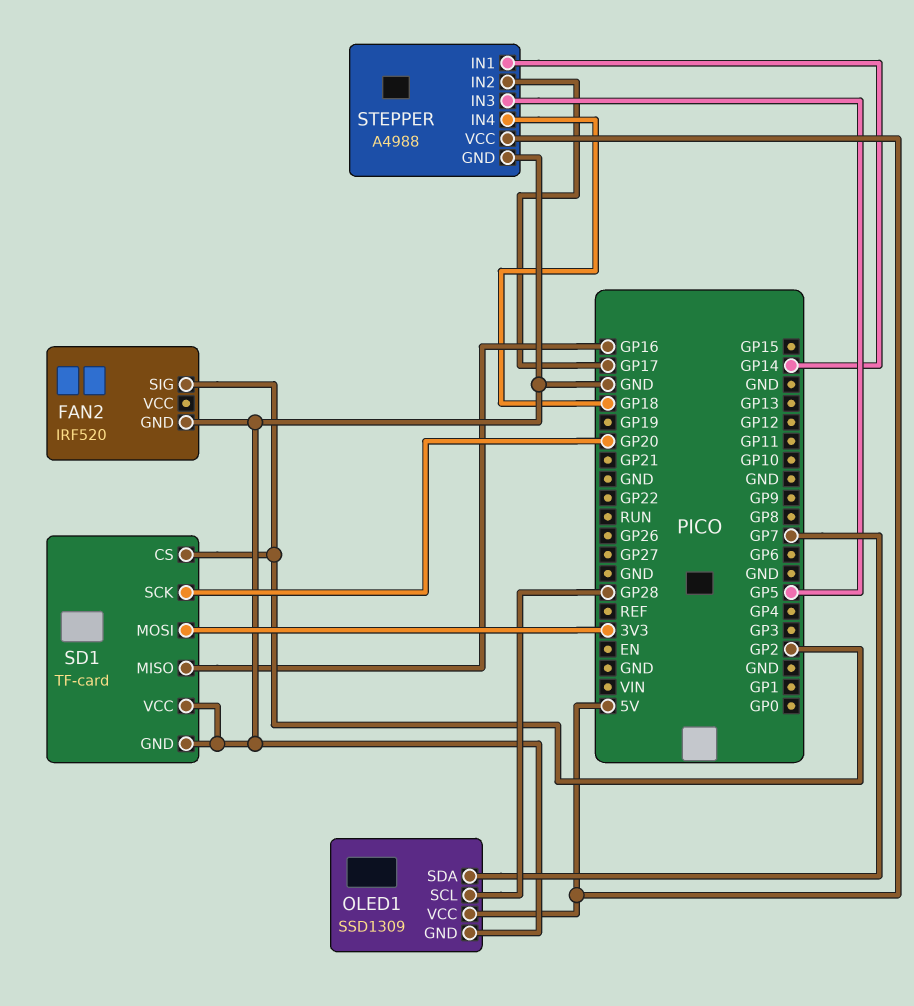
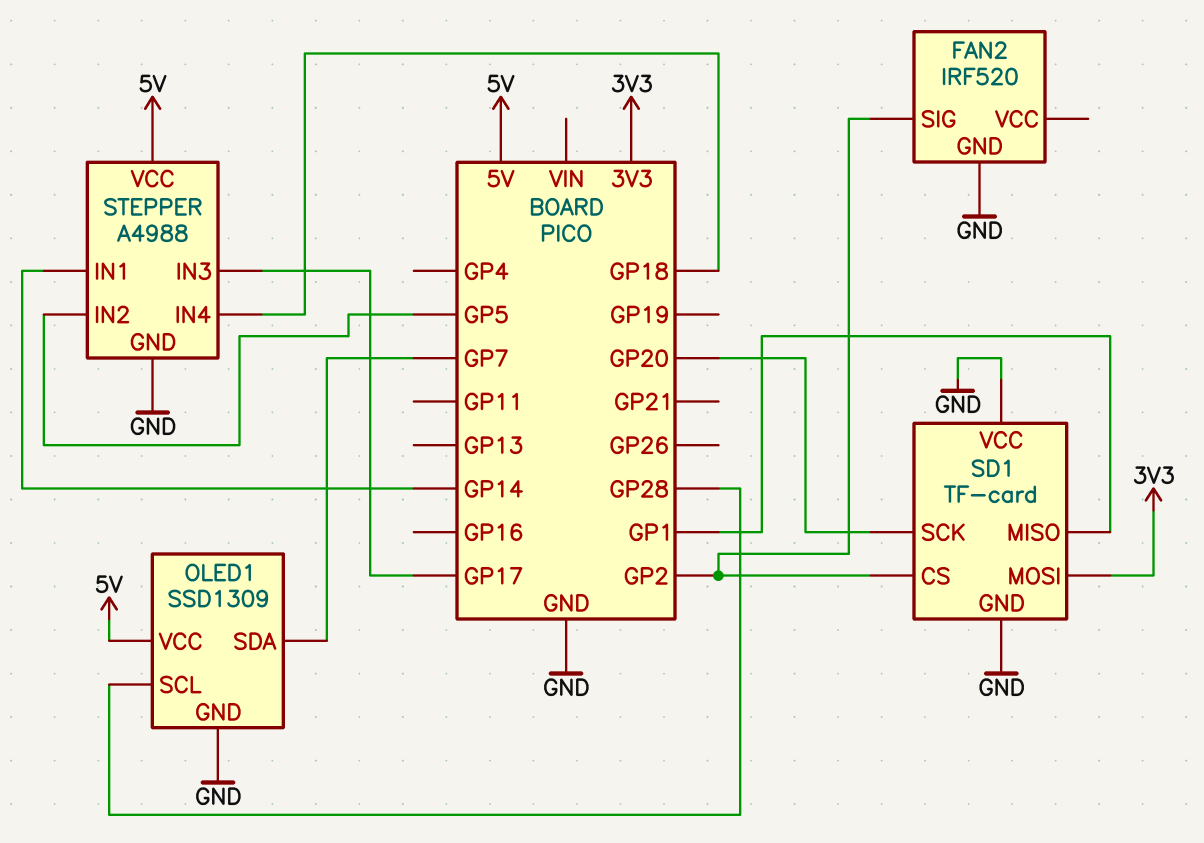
SD1 pin MISO: GP16 -> GP1
STEPPER pin IN2: GP17 -> GP5
STEPPER pin IN3: GP5 -> GP17

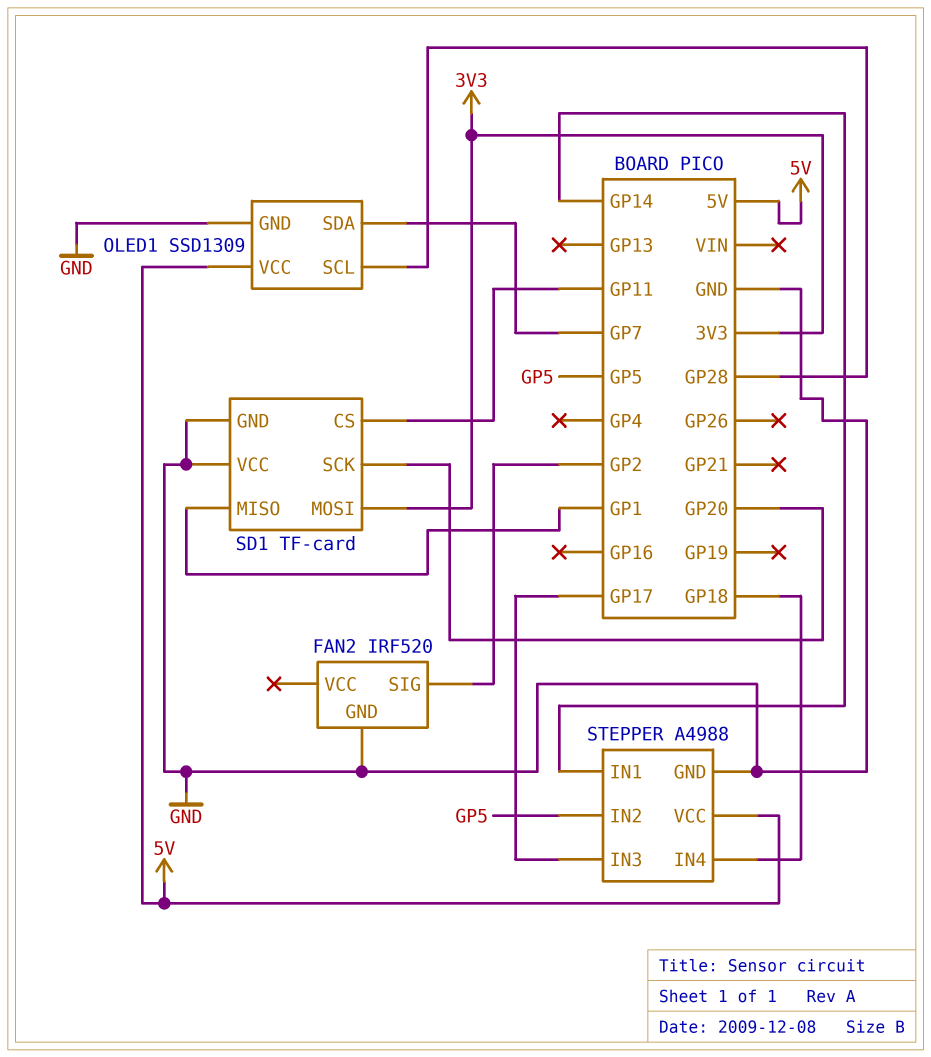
SD1 pin CS: GP2 -> GP11

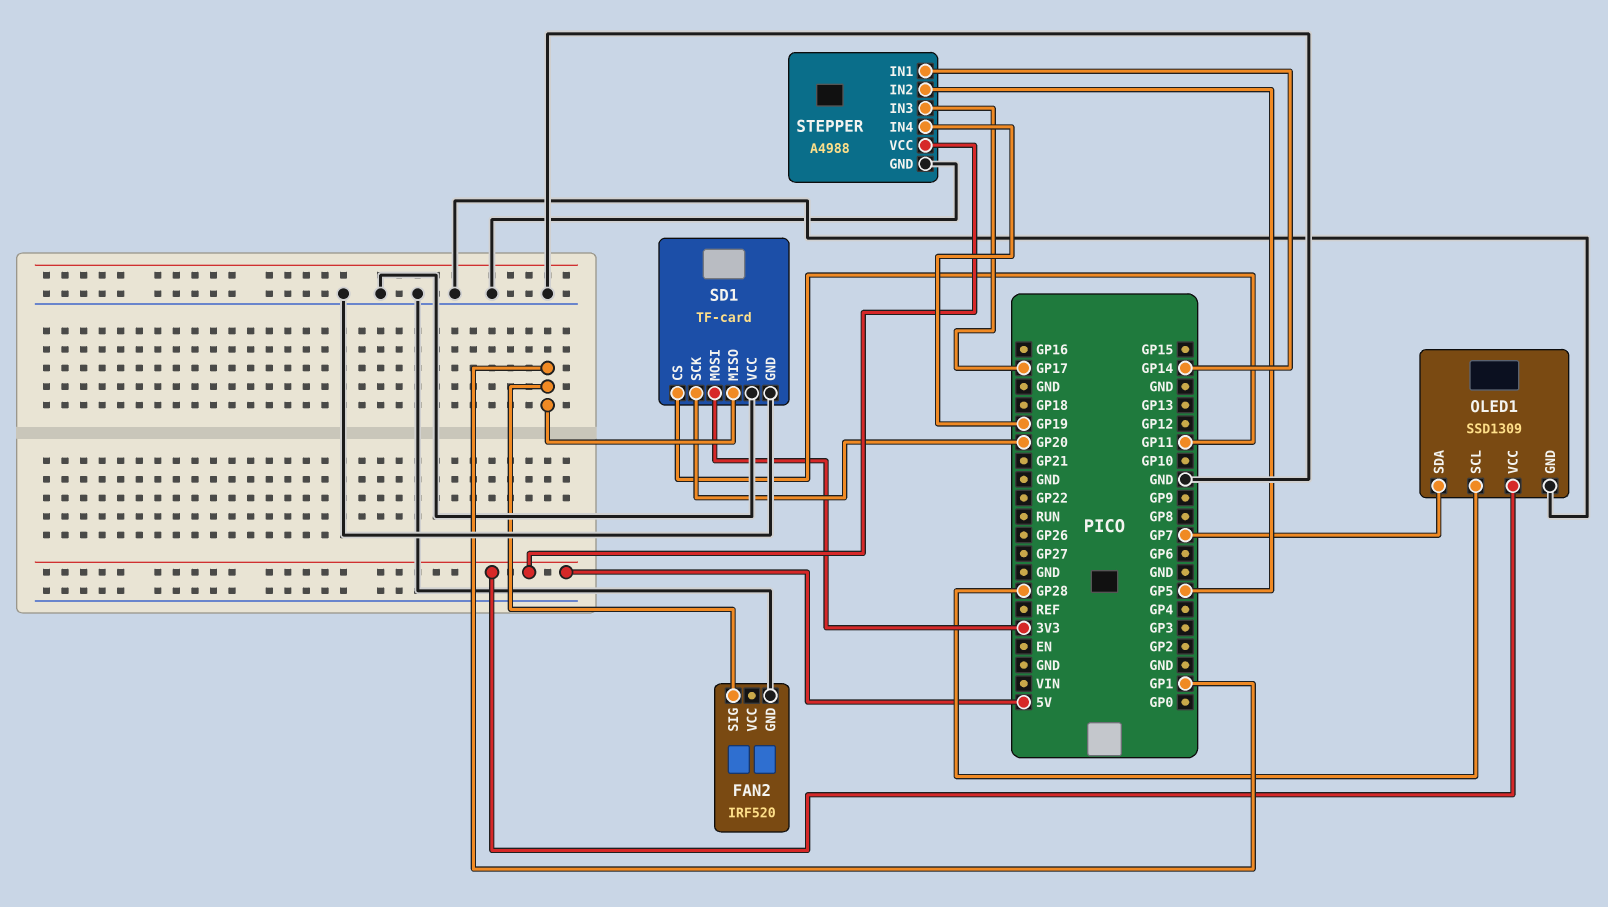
FAN2 pin SIG: GP2 -> GP1
STEPPER pin IN4: GP18 -> GP19

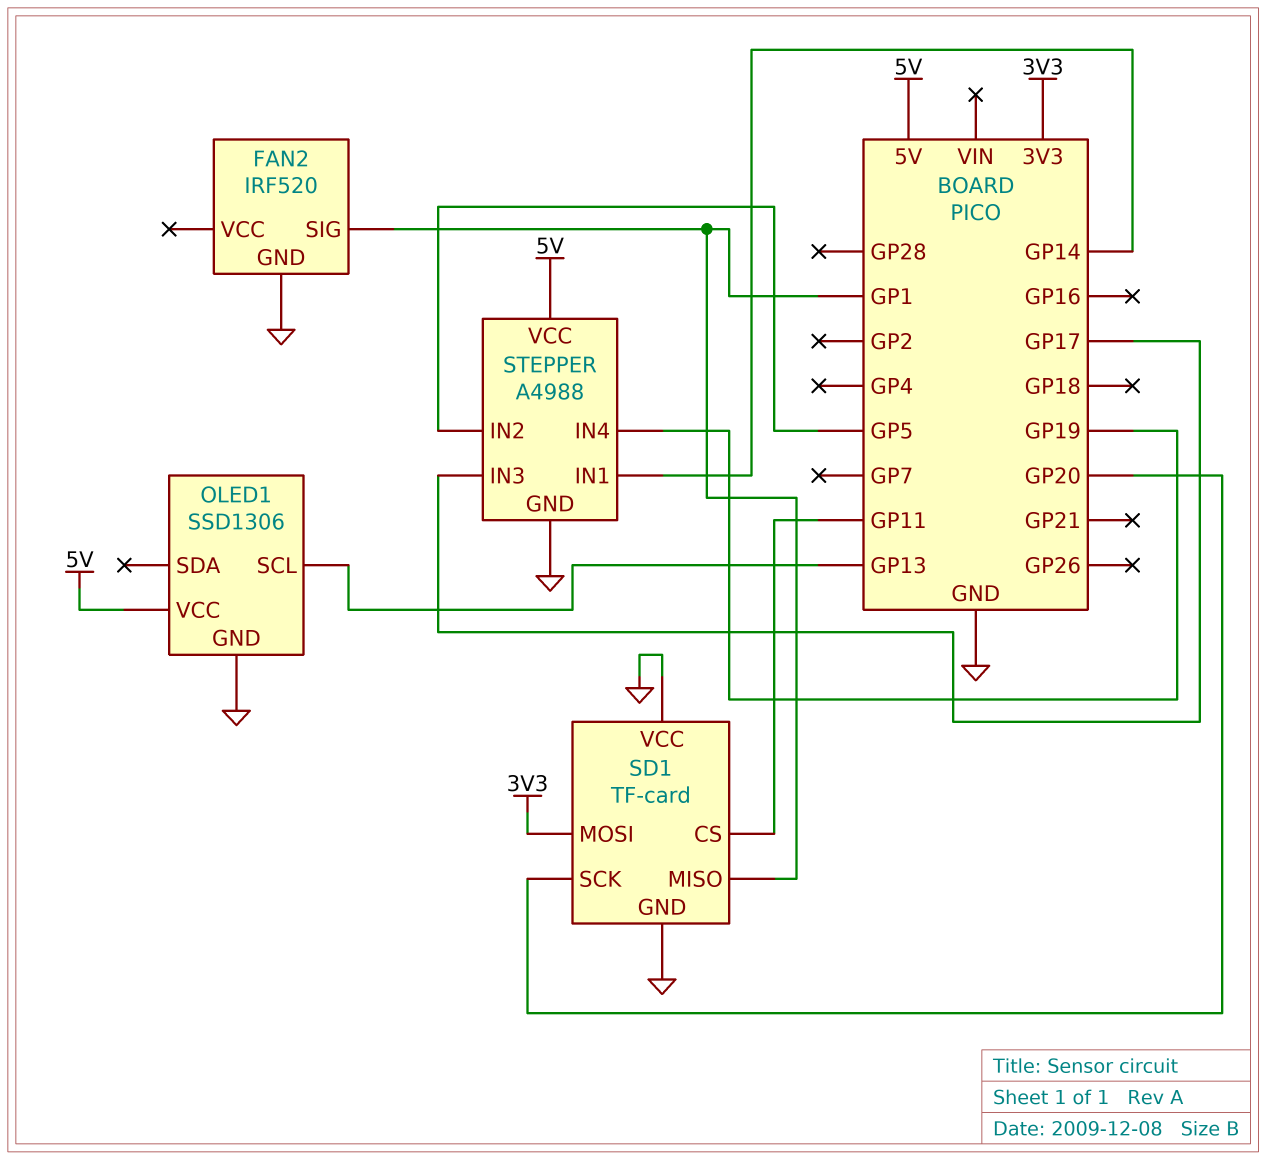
OLED1: SSD1309 -> SSD1306
OLED1 pin SCL: GP28 -> GP13
OLED1 pin SDA: GP7 -> none

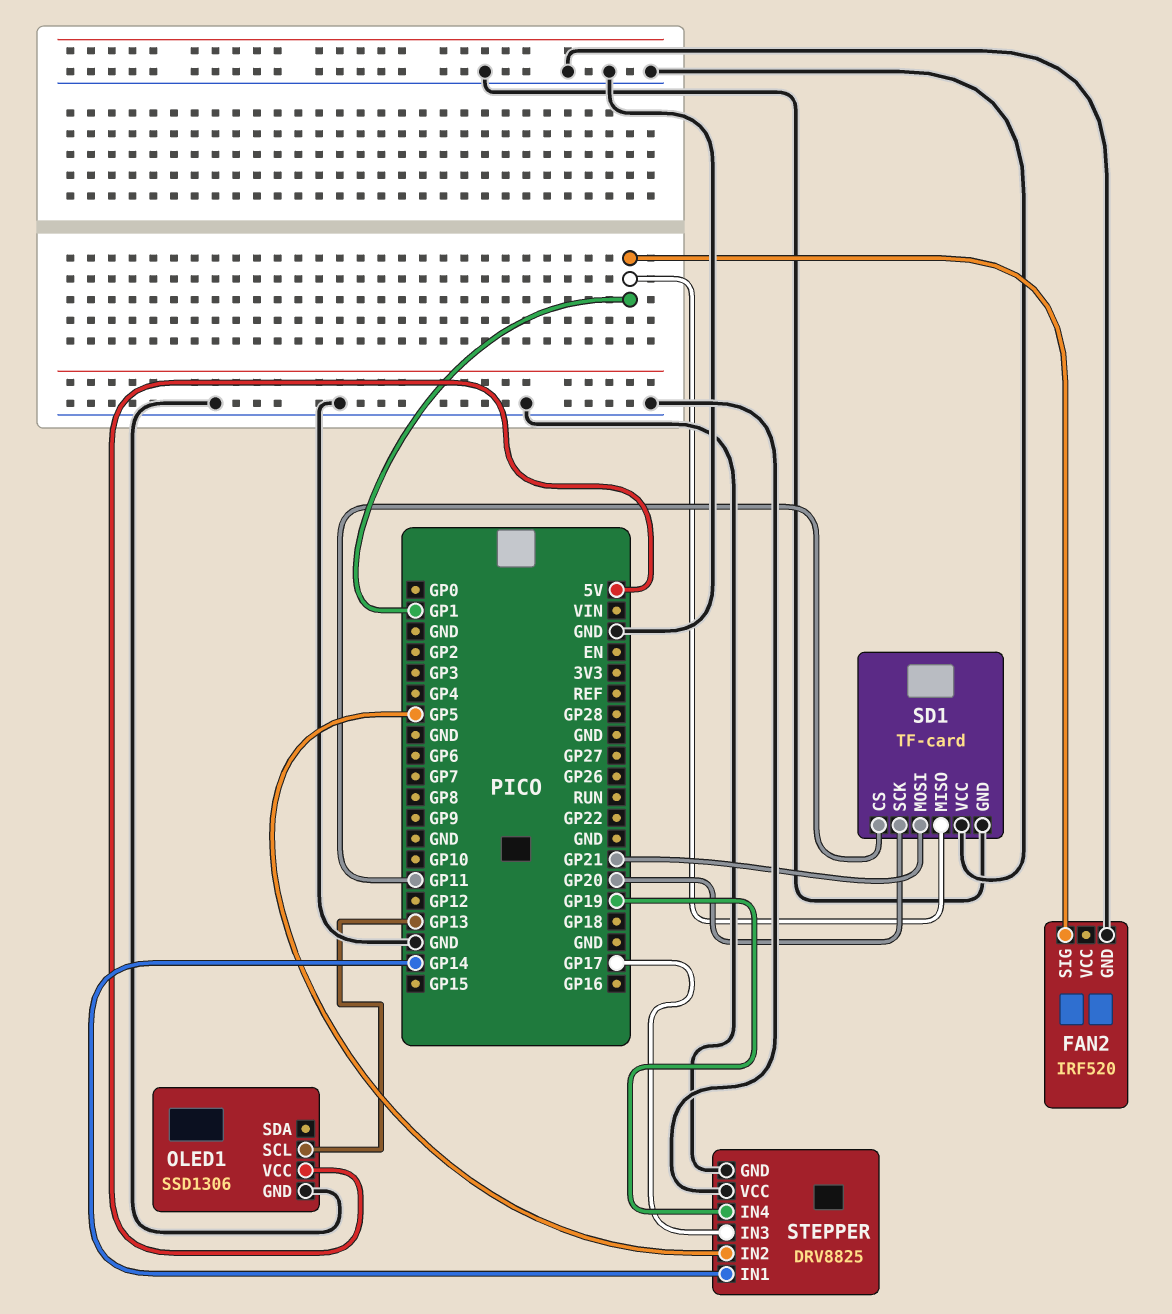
SD1 pin MOSI: 3V3 -> GP21
STEPPER: A4988 -> DRV8825
STEPPER pin VCC: 5V -> GND

